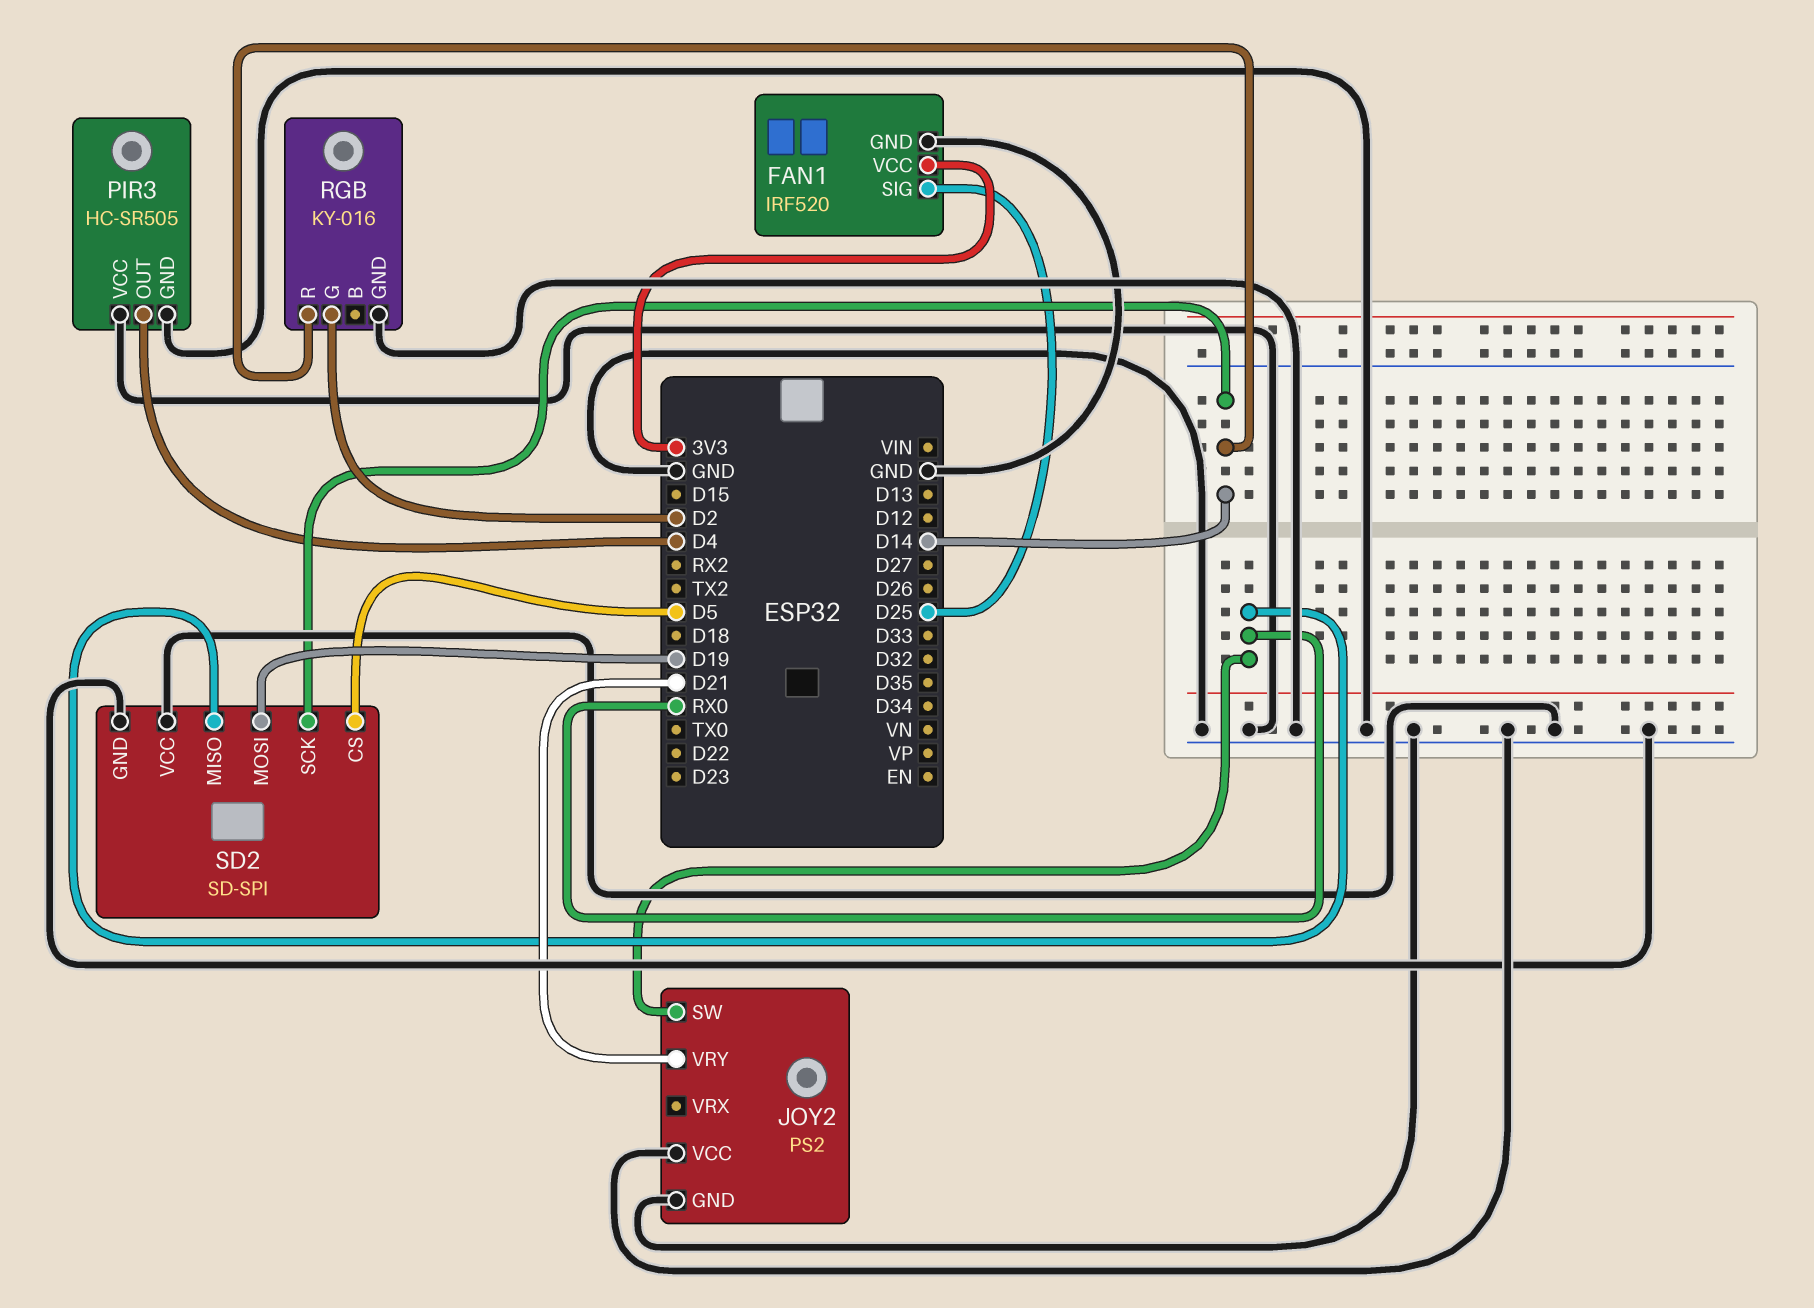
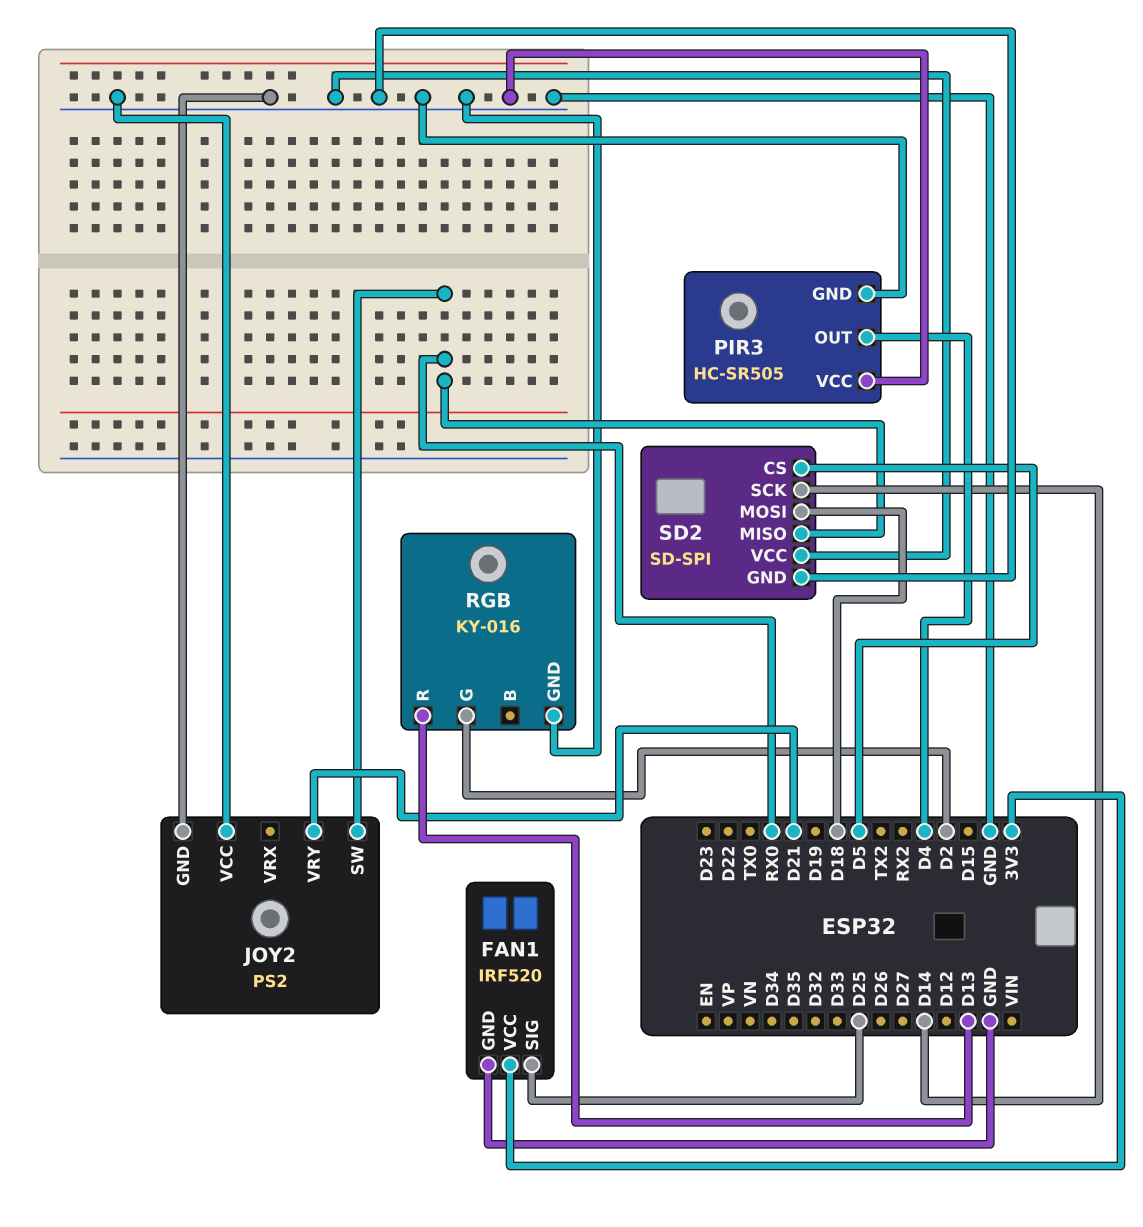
RGB pin R: D14 -> D13
SD2 pin MOSI: D19 -> D18

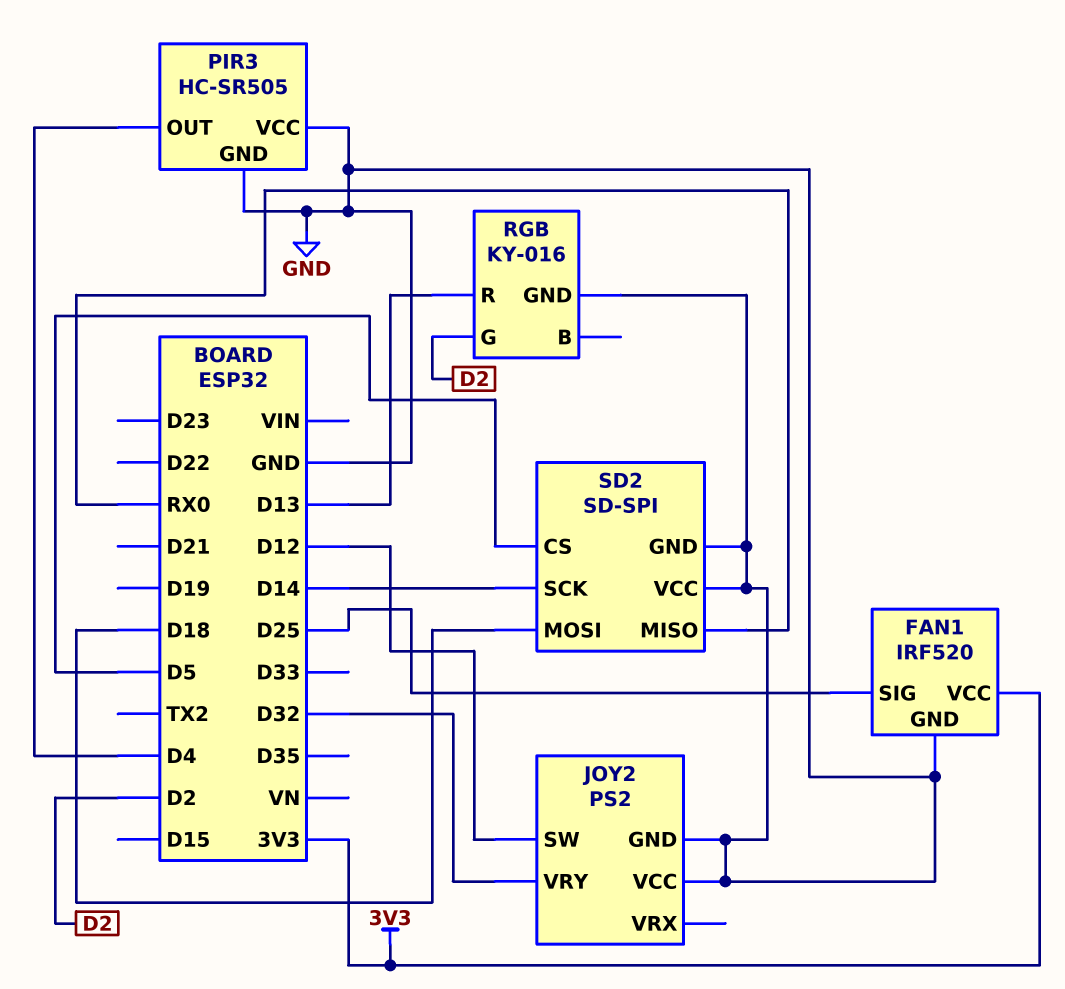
JOY2 pin SW: RX0 -> D12
JOY2 pin VRY: D21 -> D32

